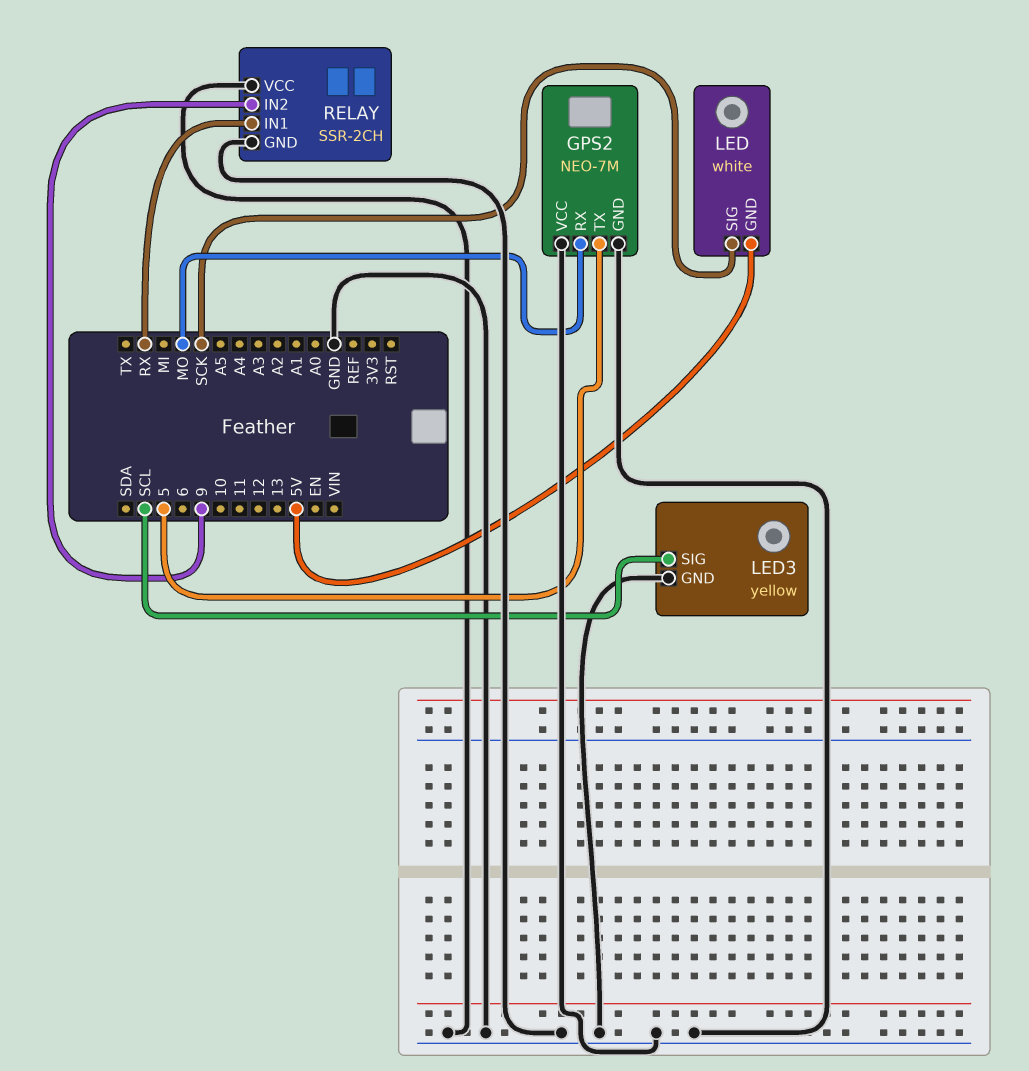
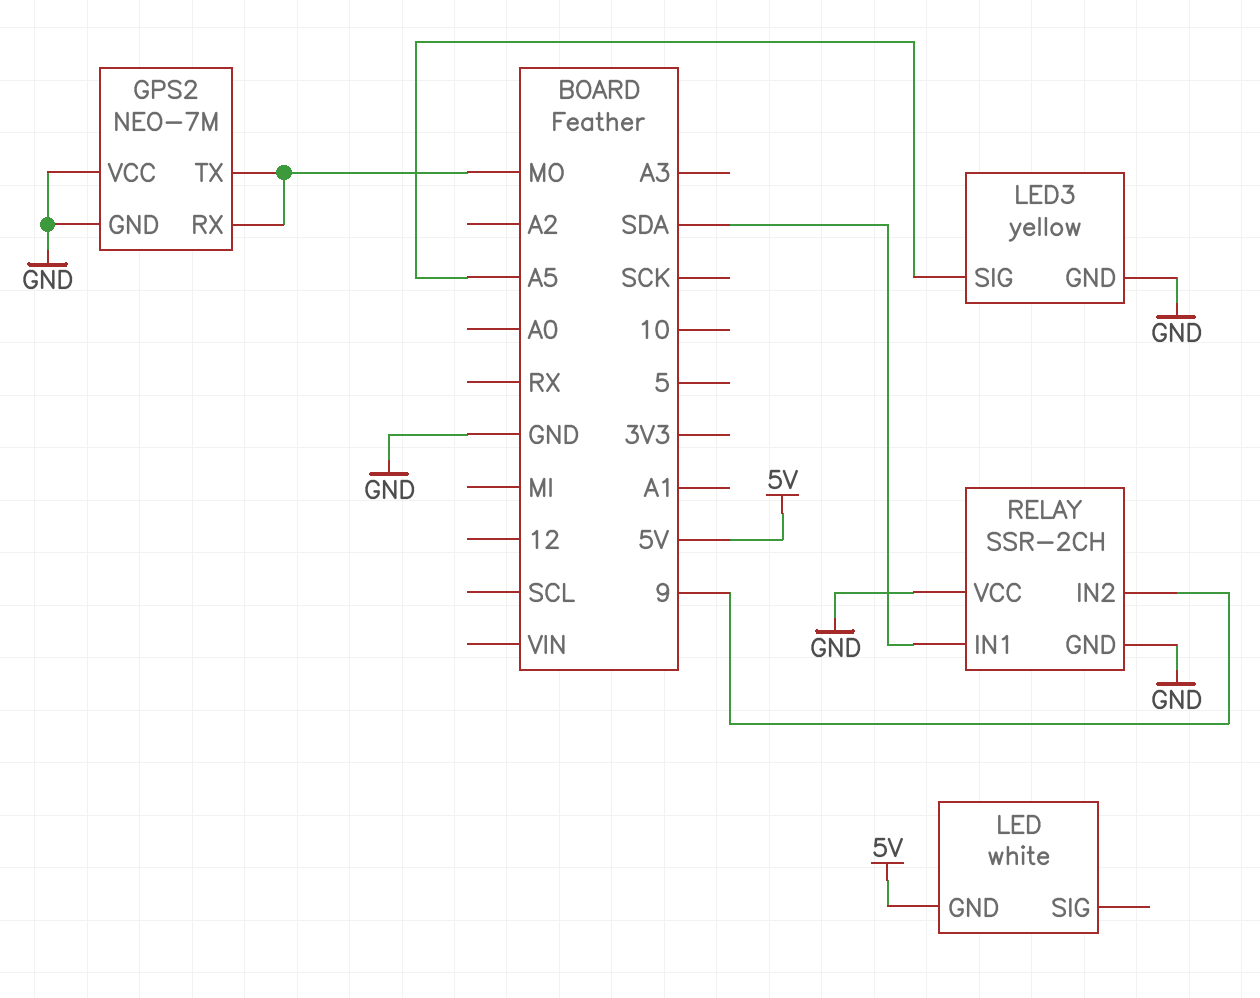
GPS2 pin TX: 5 -> MO
LED pin SIG: SCK -> none
LED3 pin SIG: SCL -> A5
RELAY pin IN1: RX -> SDA

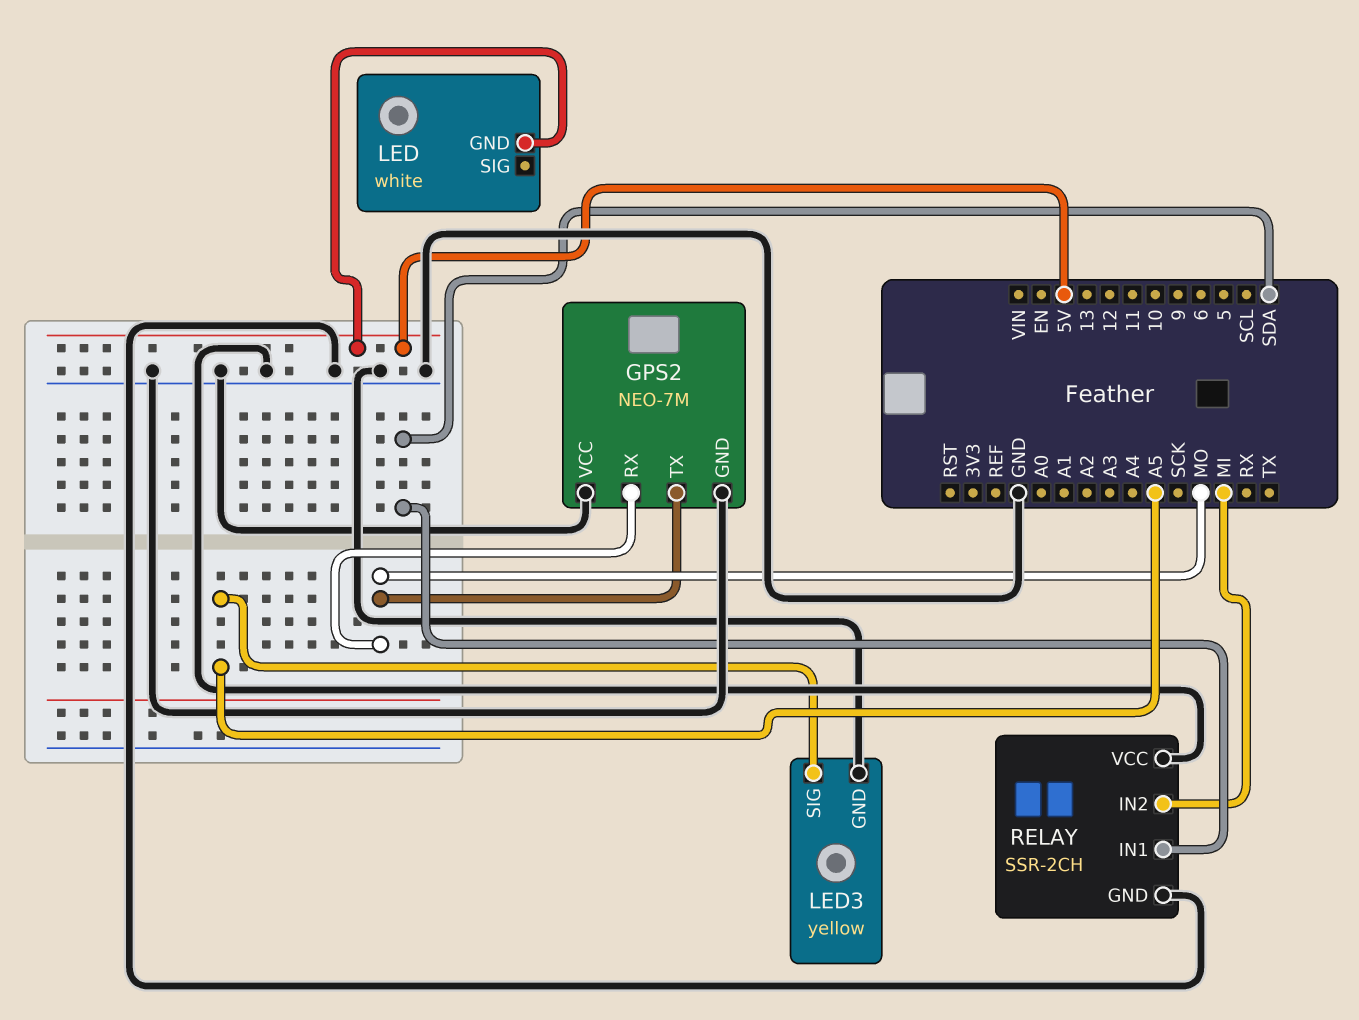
RELAY pin IN2: 9 -> MI

